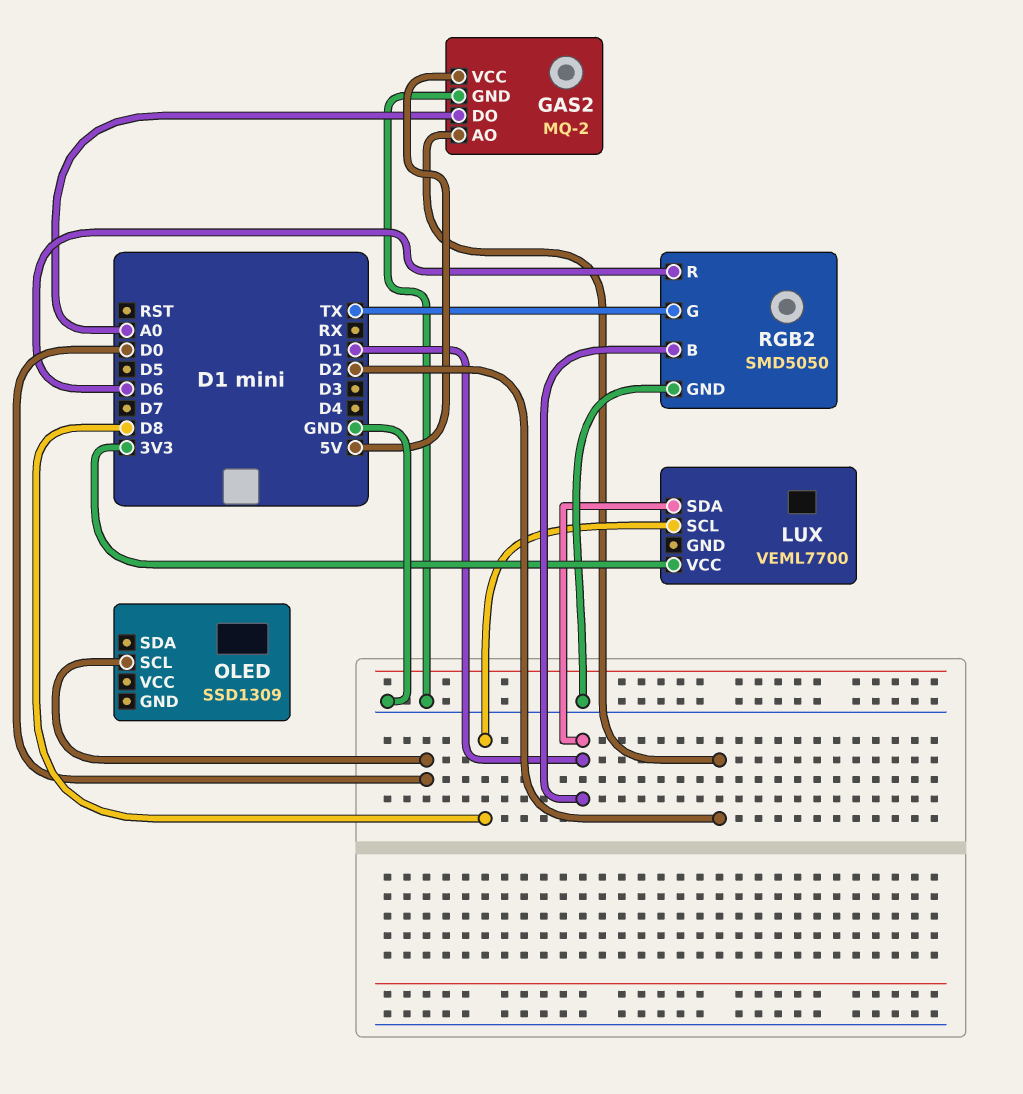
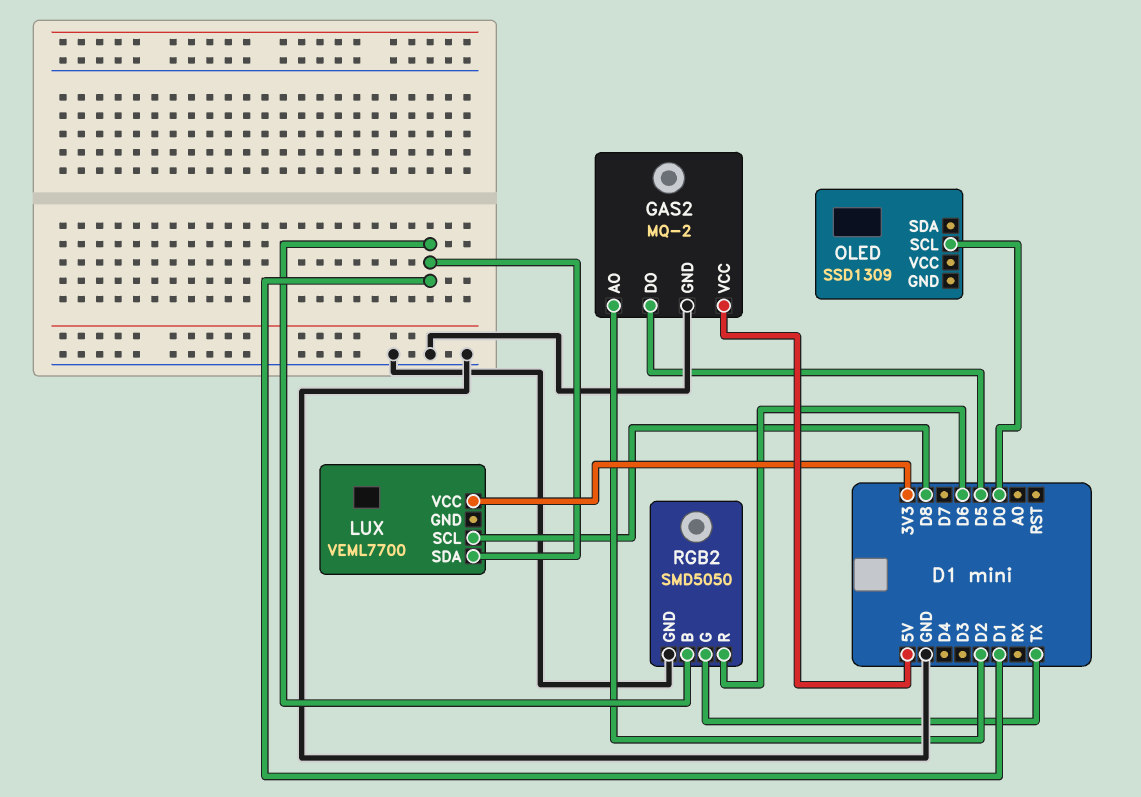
GAS2 pin DO: A0 -> D5

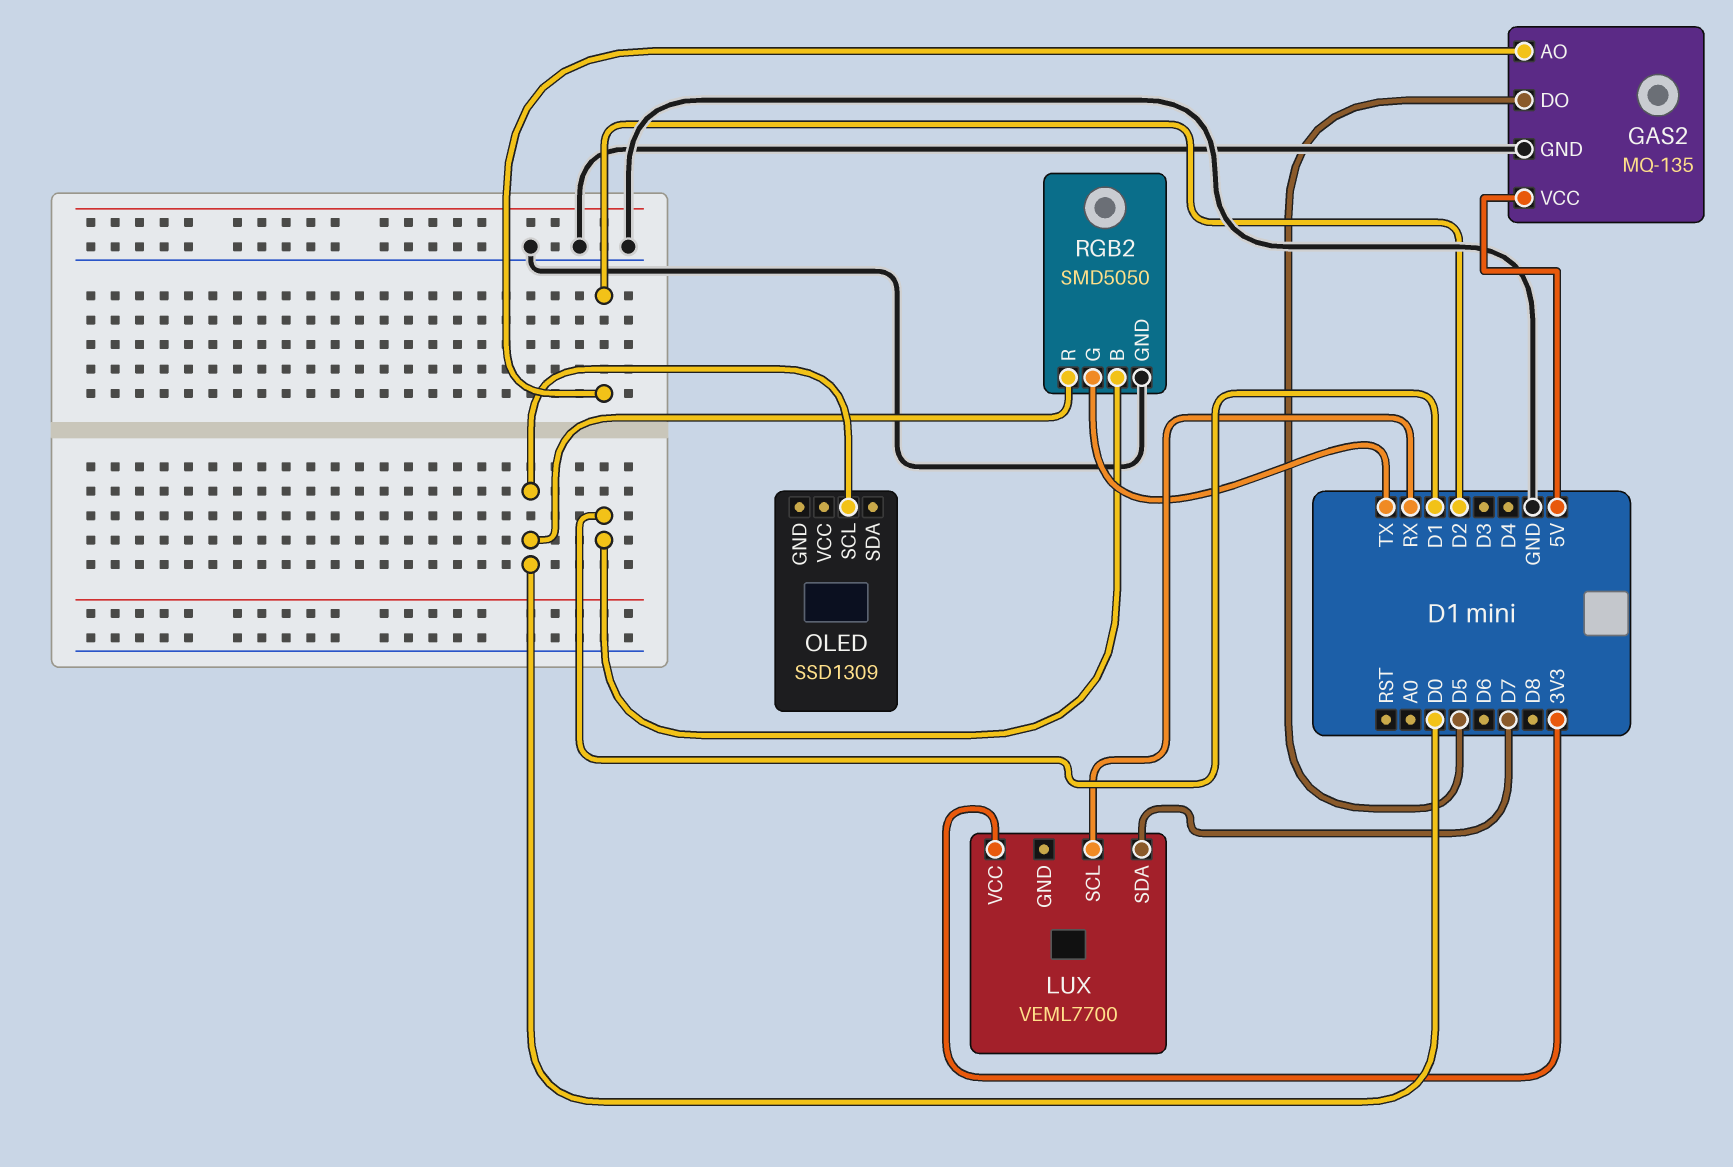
GAS2: MQ-2 -> MQ-135
LUX pin SCL: D8 -> RX
LUX pin SDA: D1 -> D7
RGB2 pin R: D6 -> D0

